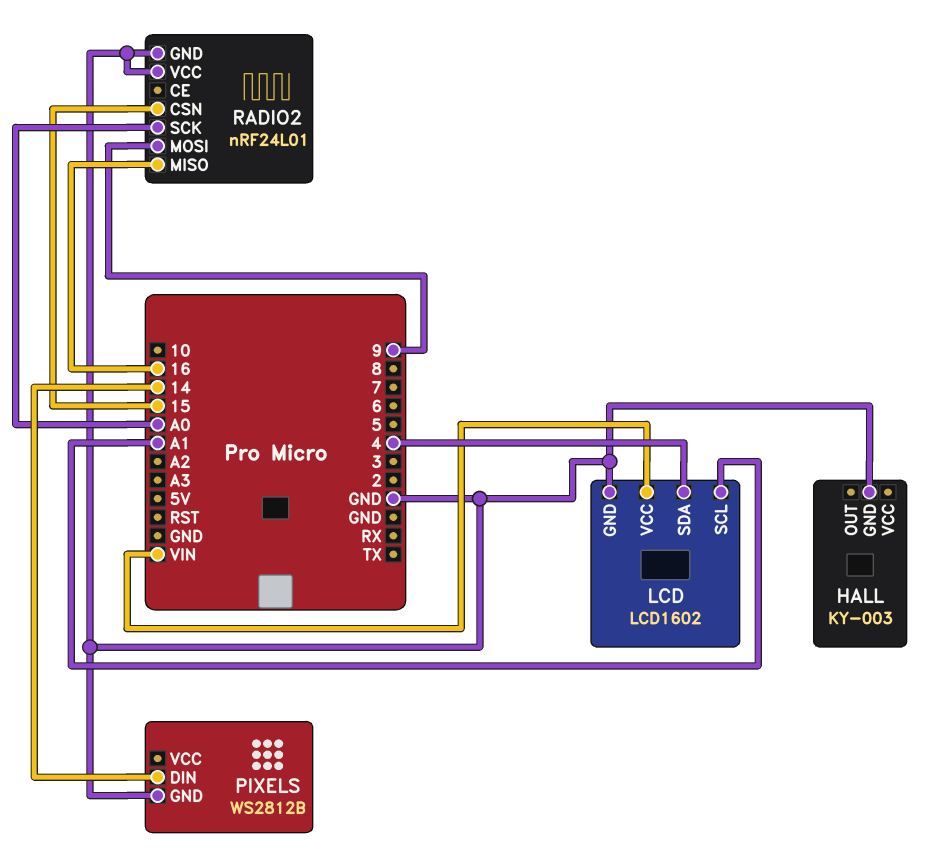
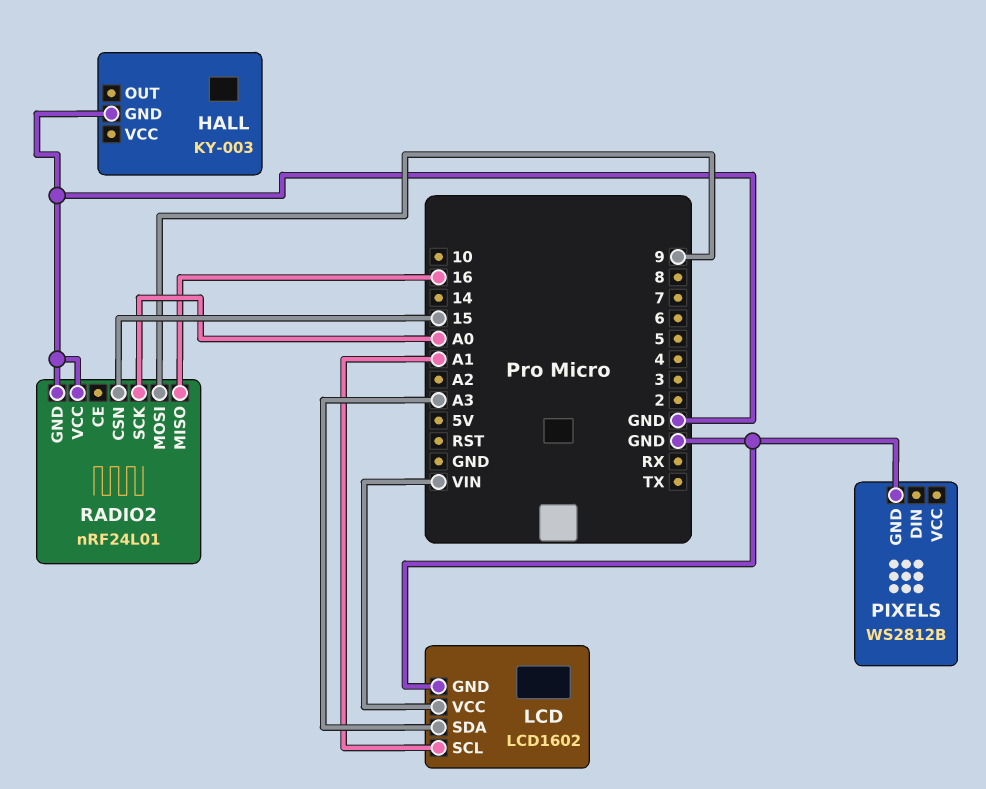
LCD pin SDA: 4 -> A3
PIXELS pin DIN: 14 -> none

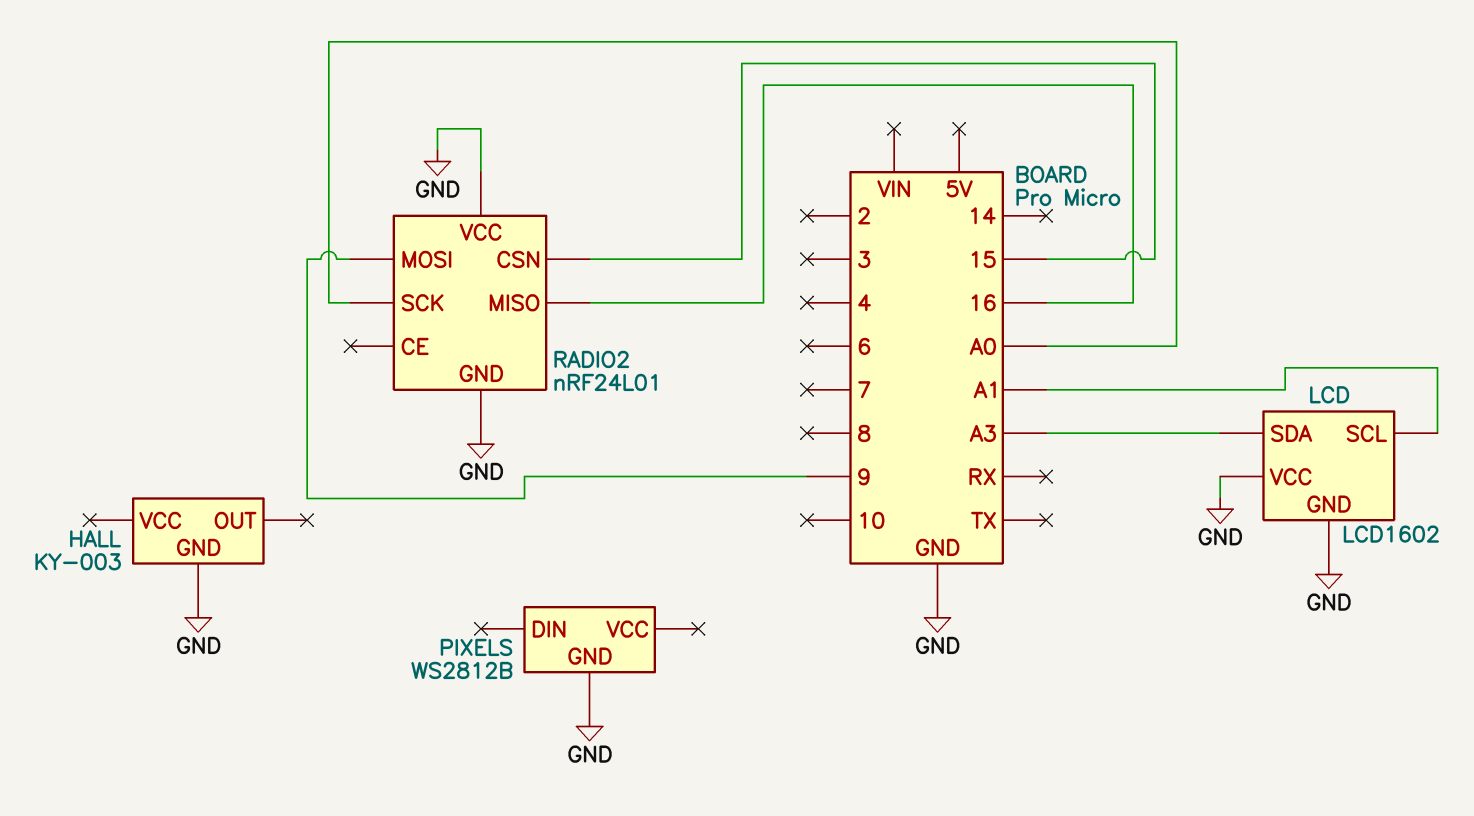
LCD pin VCC: VIN -> GND

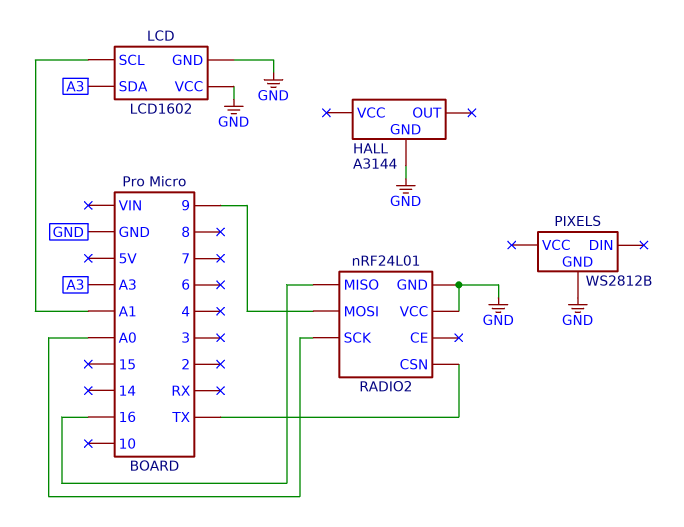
HALL: KY-003 -> A3144
RADIO2 pin CSN: 15 -> TX

